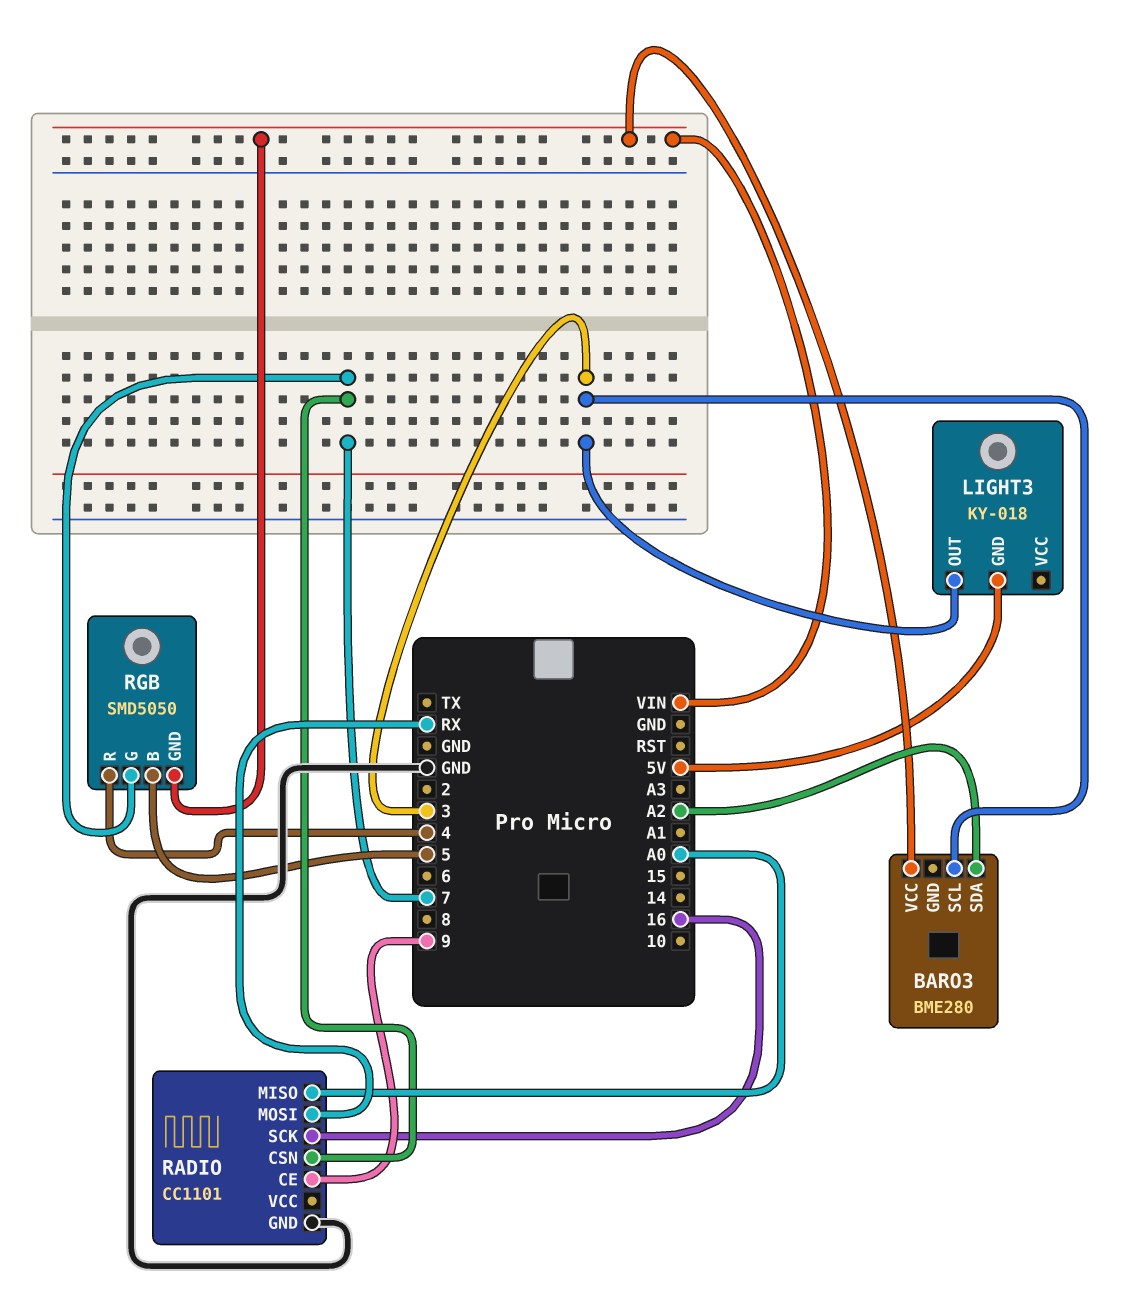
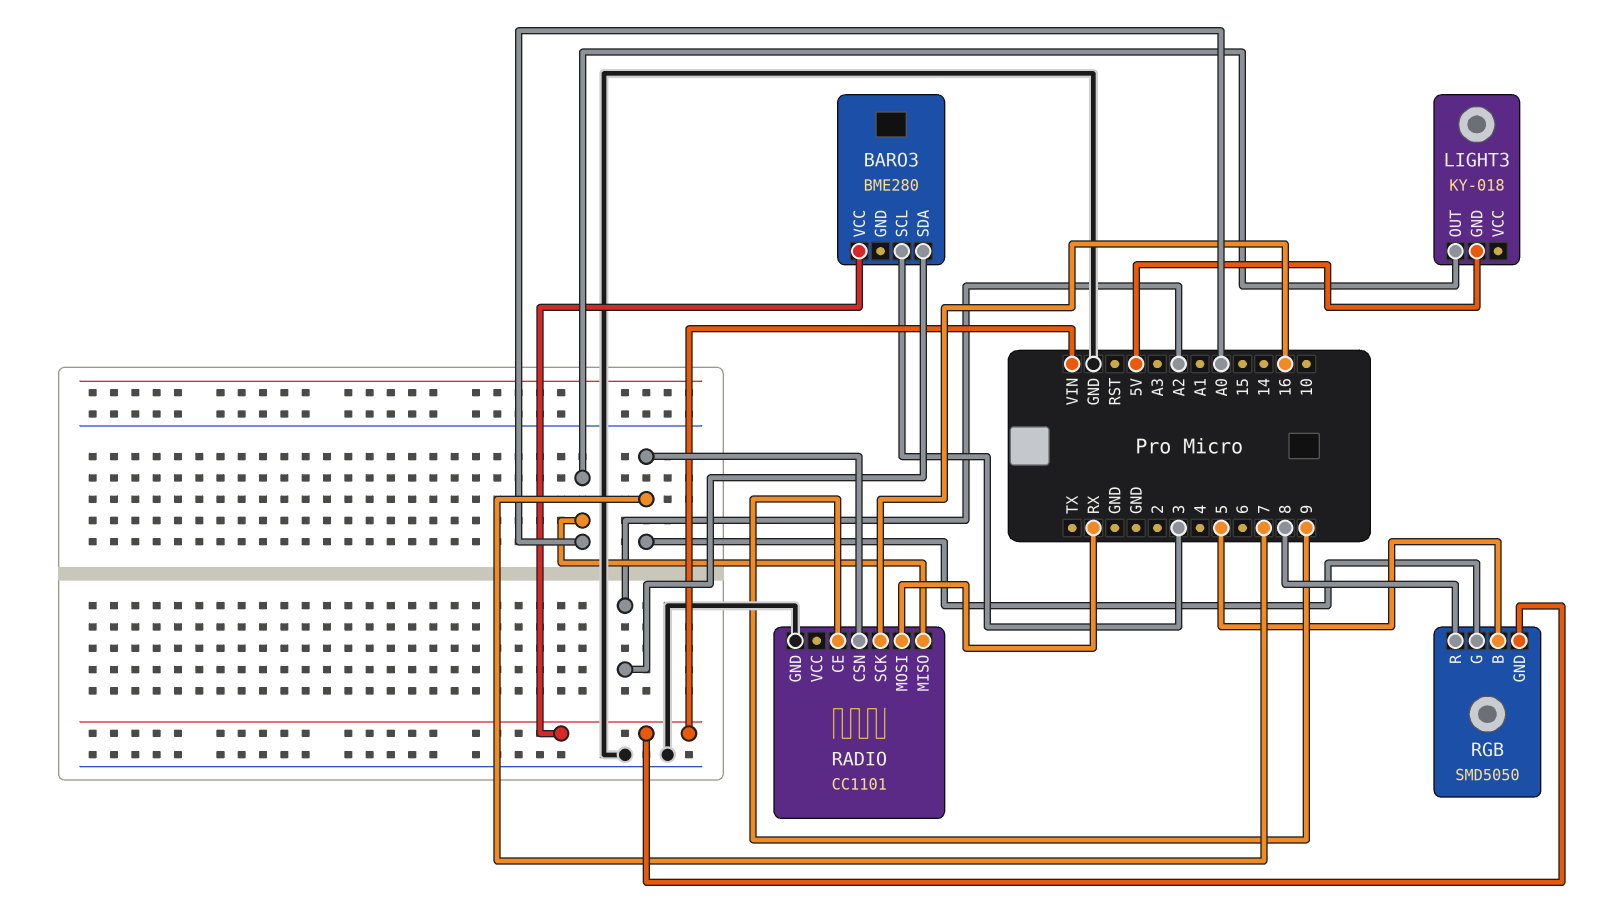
LIGHT3 pin OUT: 3 -> A0
RGB pin R: 4 -> 8

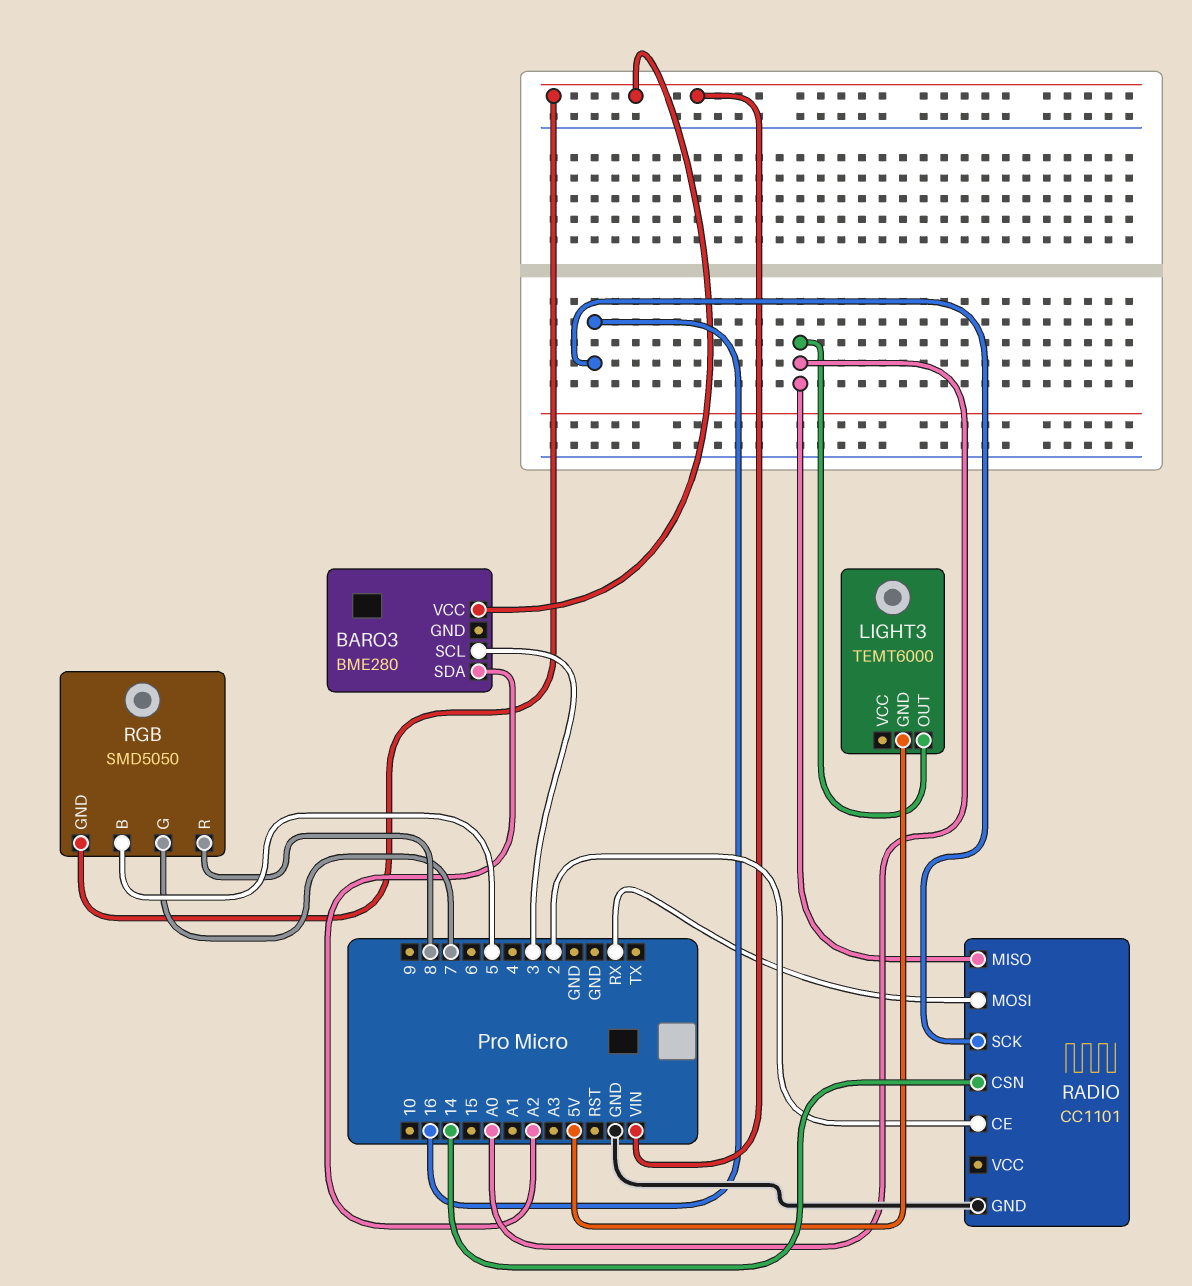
LIGHT3: KY-018 -> TEMT6000
RADIO pin CE: 9 -> 2
RADIO pin CSN: 7 -> 14

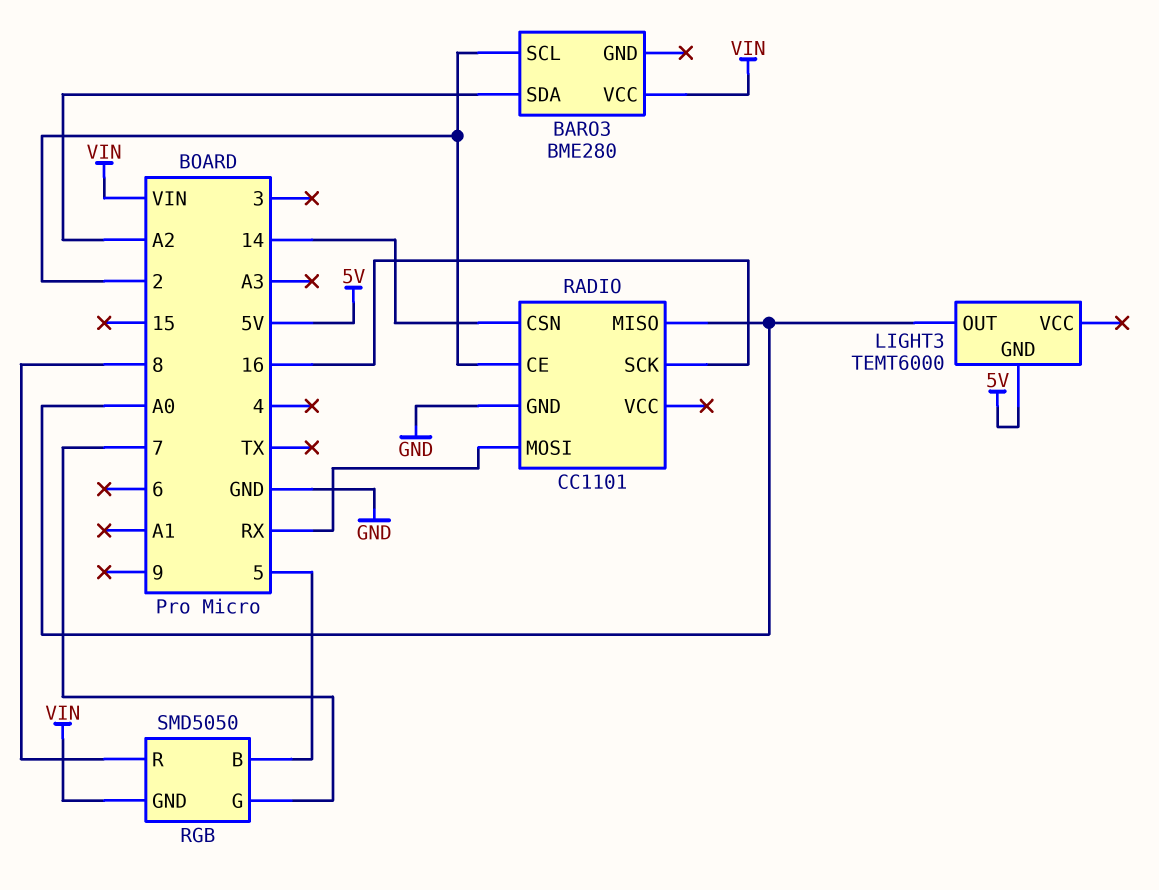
BARO3 pin SCL: 3 -> 2

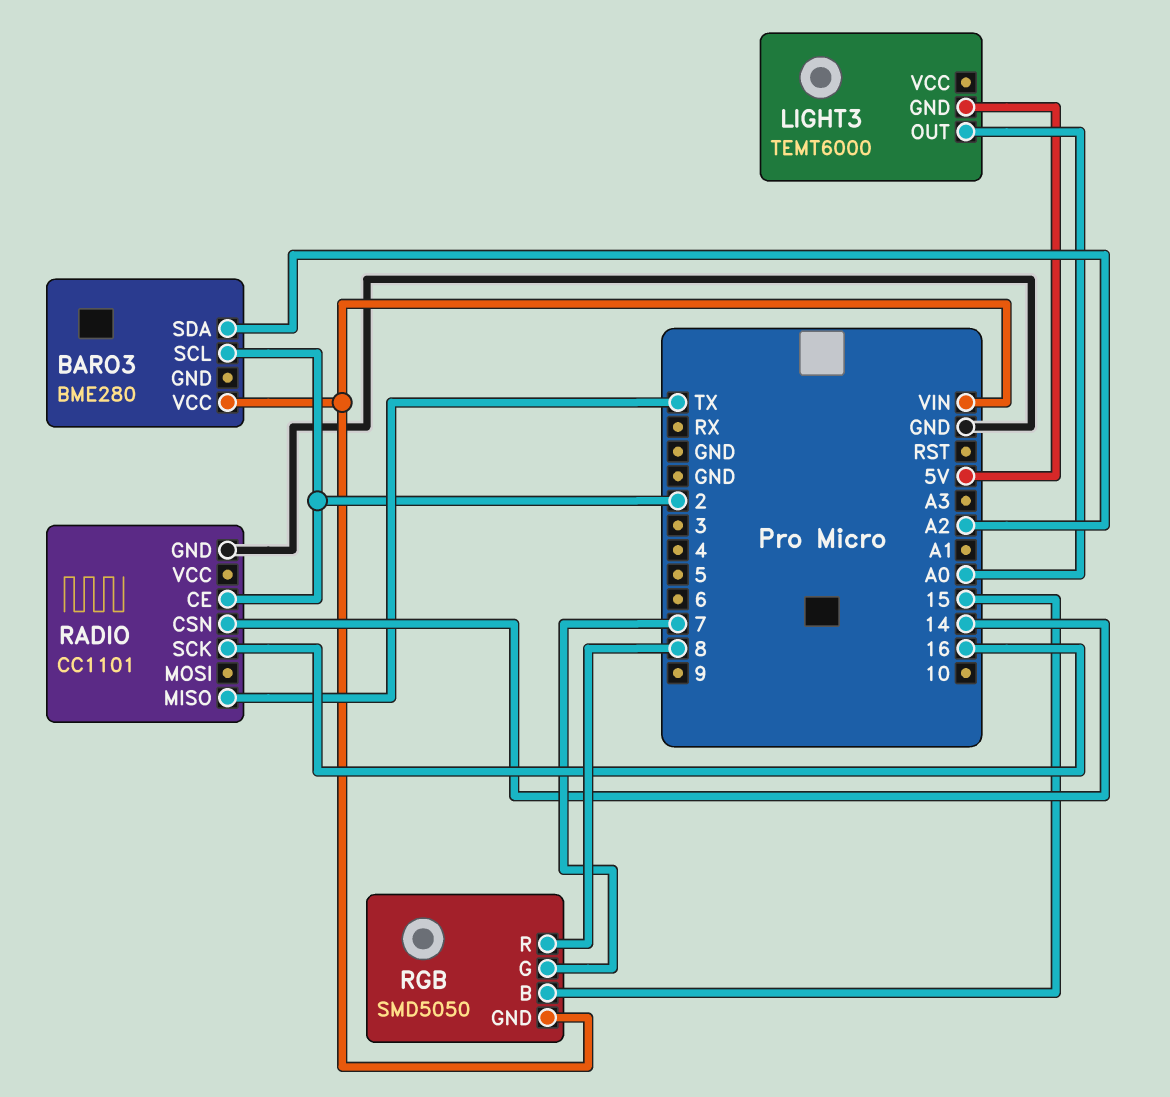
RADIO pin MISO: A0 -> TX
RADIO pin MOSI: RX -> none
RGB pin B: 5 -> 15

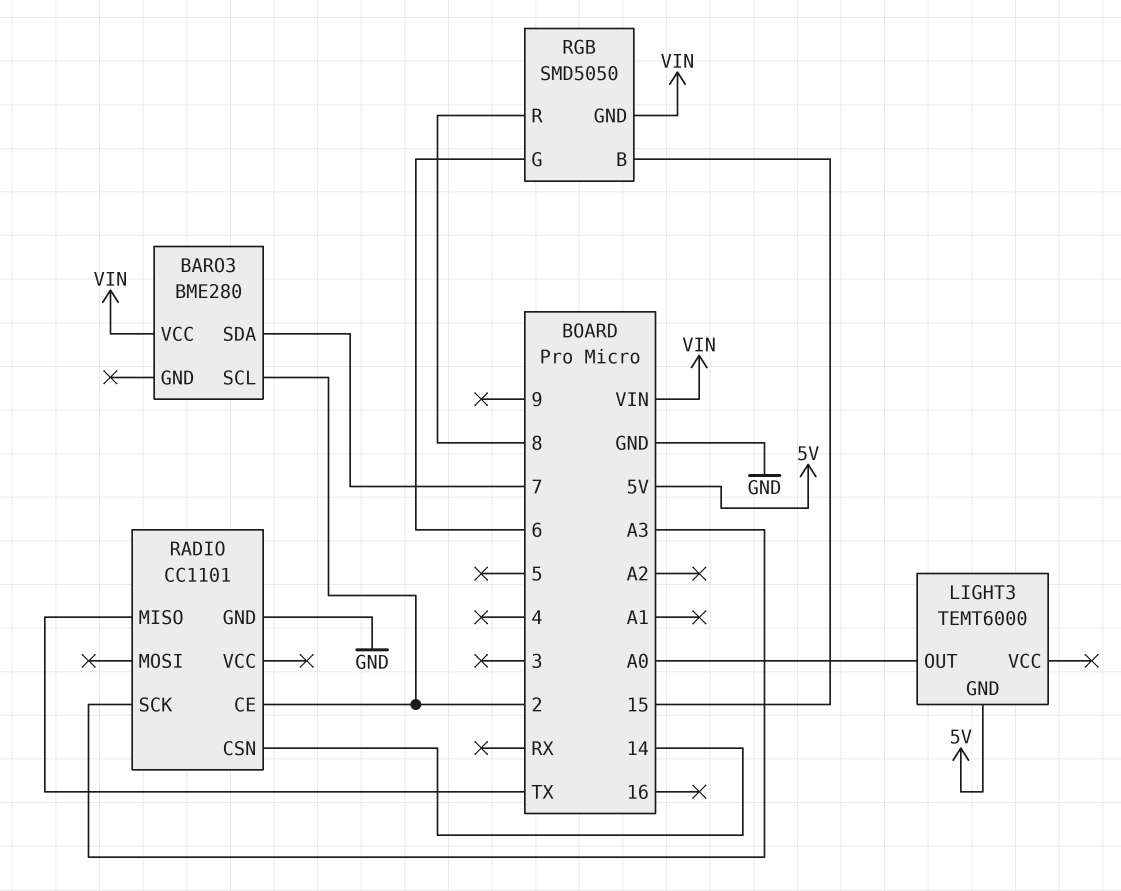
BARO3 pin SDA: A2 -> 7
RADIO pin SCK: 16 -> A3
RGB pin G: 7 -> 6

